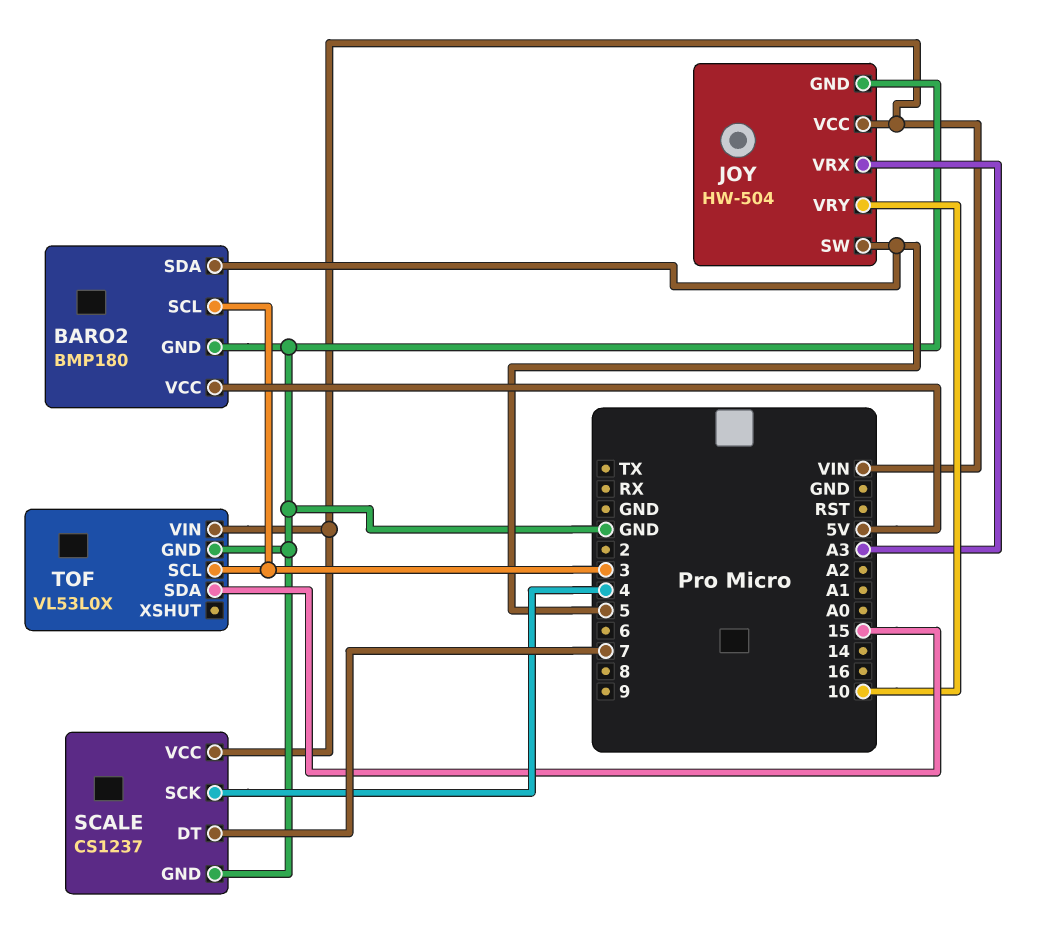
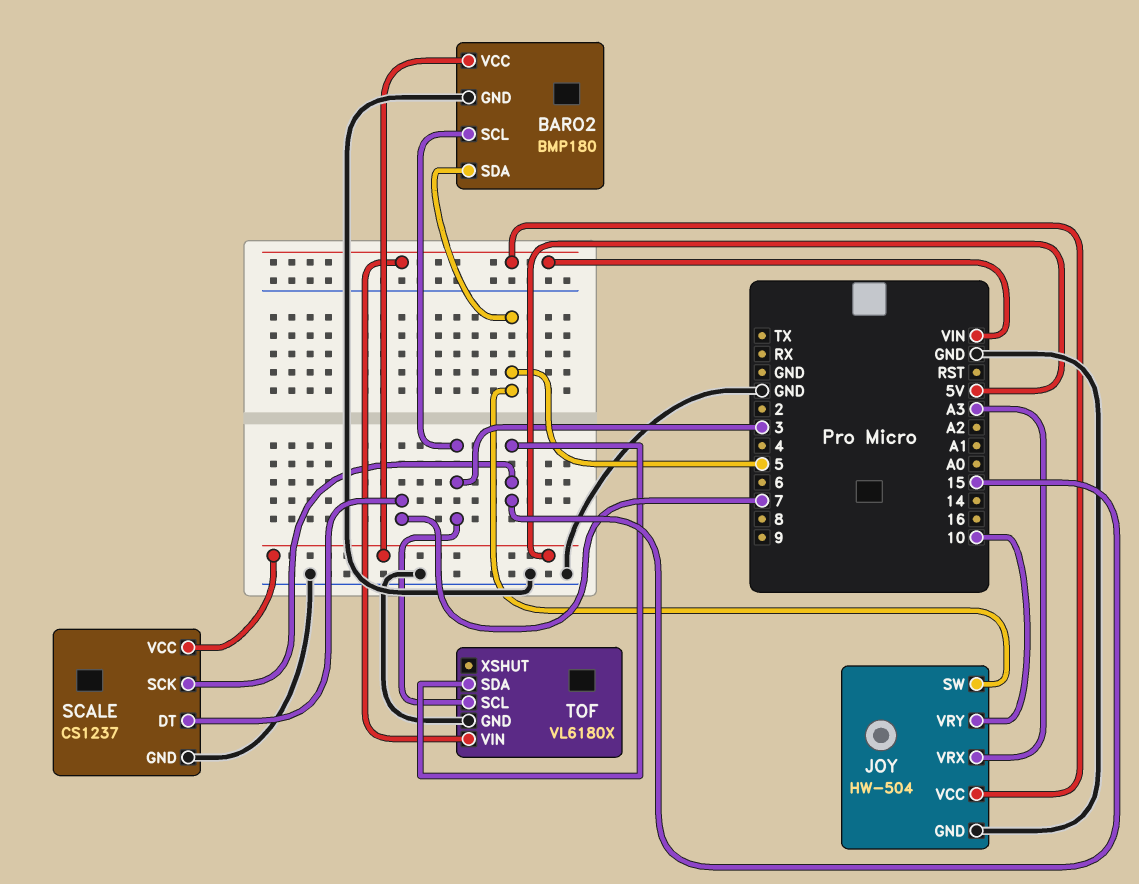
SCALE pin SCK: 4 -> 15
SCALE pin VCC: VIN -> 5V
TOF: VL53L0X -> VL6180X

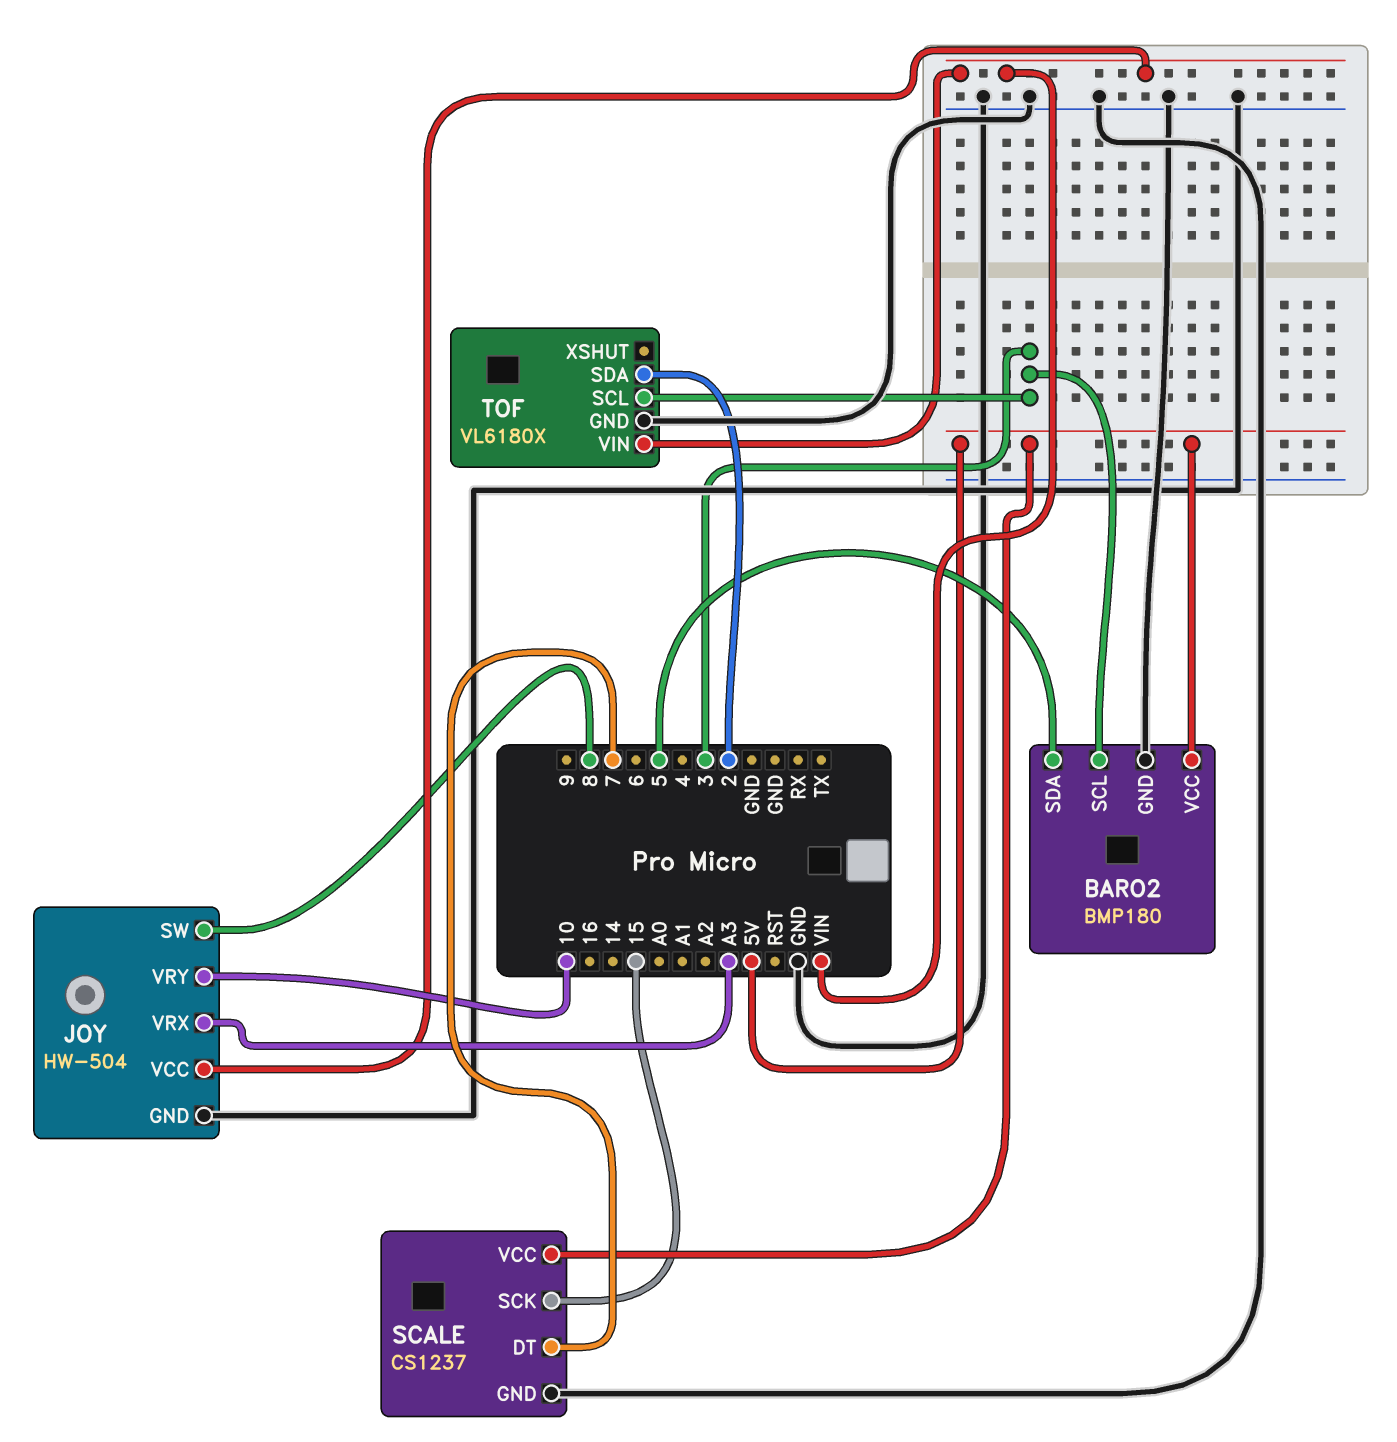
JOY pin SW: 5 -> 8
TOF pin SDA: 15 -> 2

